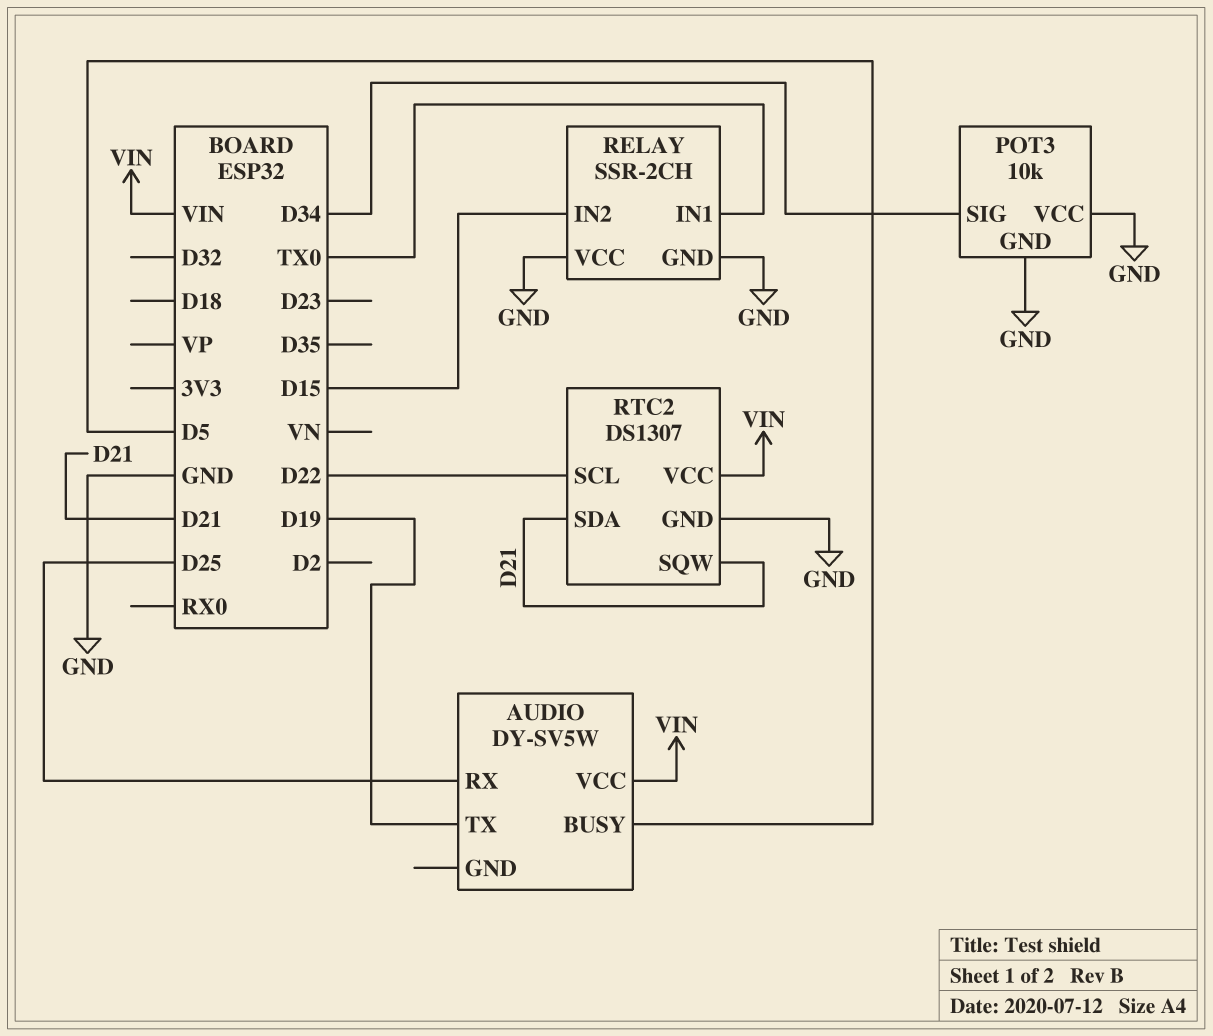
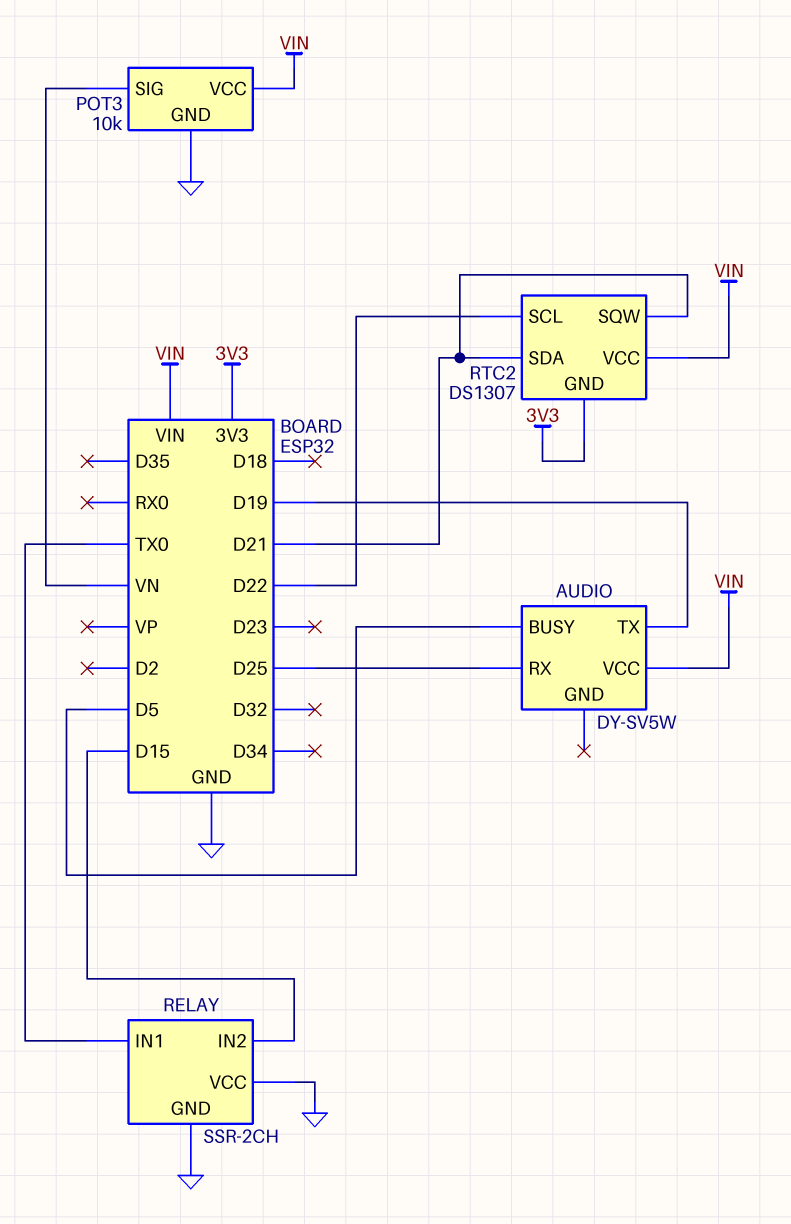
POT3 pin SIG: D34 -> VN
POT3 pin VCC: GND -> VIN
RTC2 pin GND: GND -> 3V3

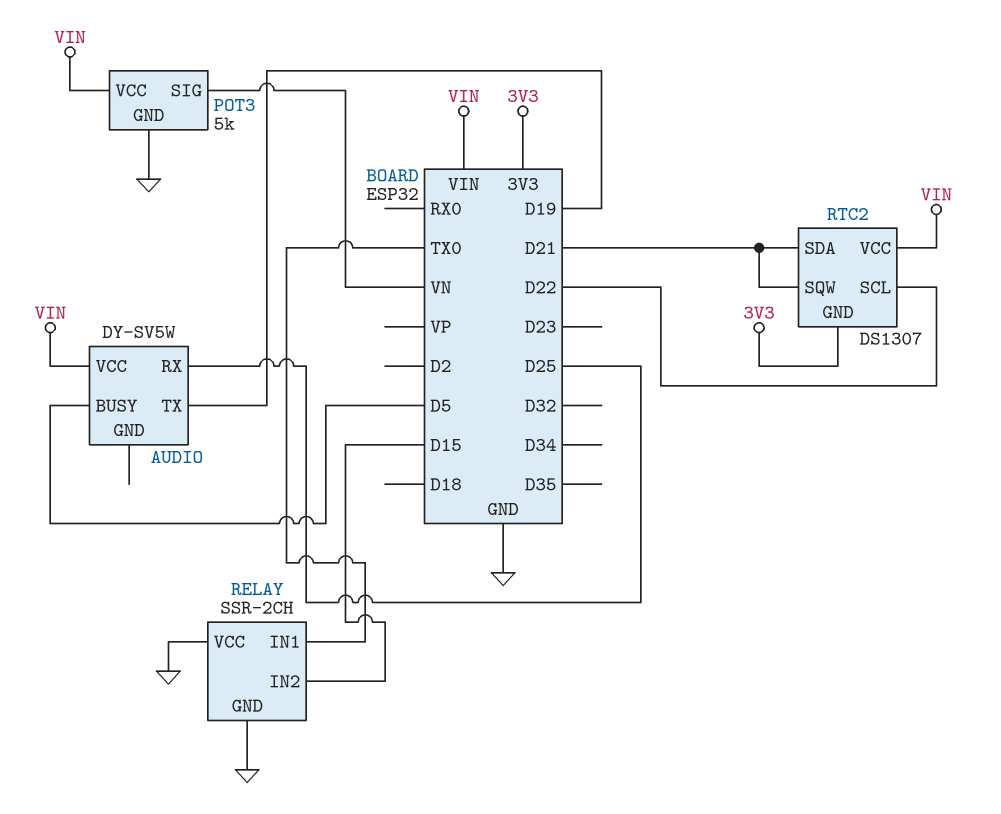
POT3: 10k -> 5k

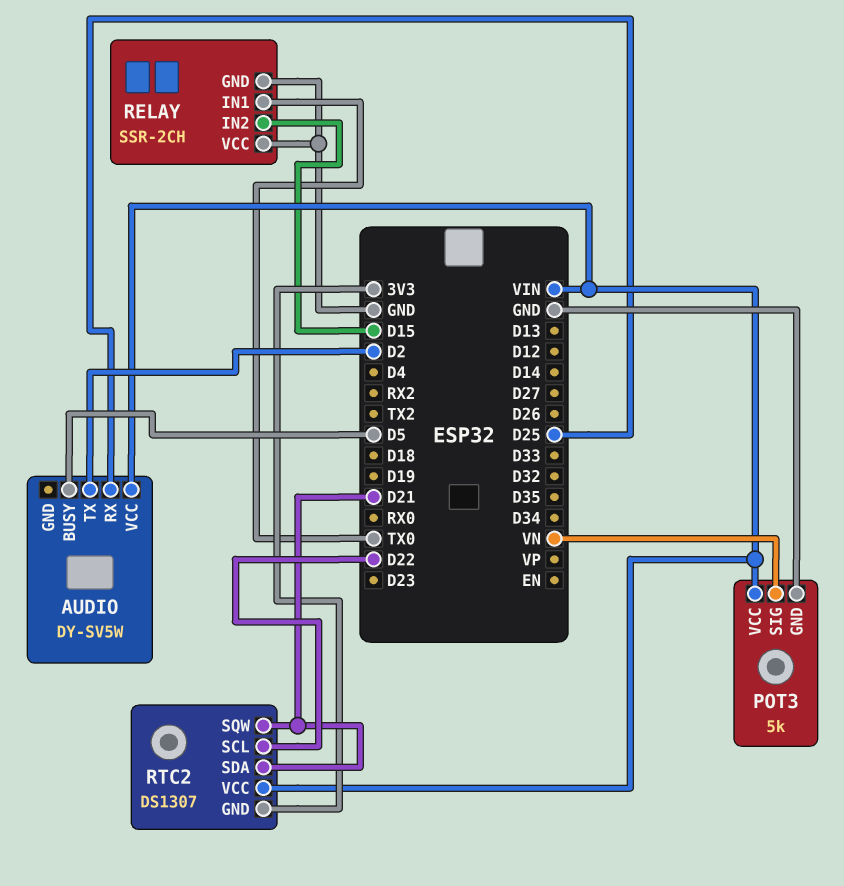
AUDIO pin TX: D19 -> D2

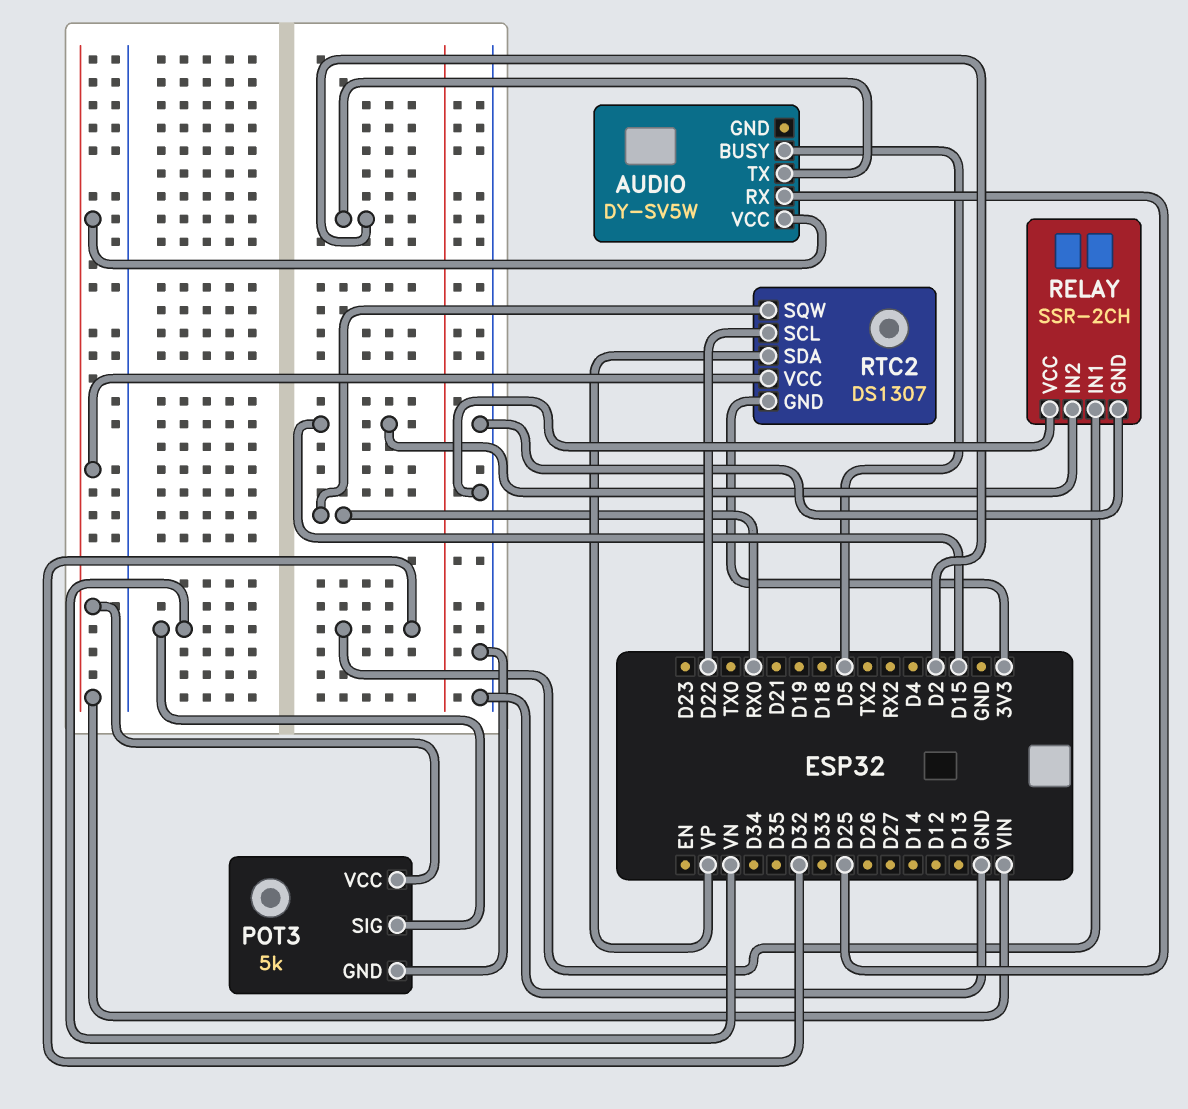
RELAY pin IN1: TX0 -> D32
RTC2 pin SDA: D21 -> VP
RTC2 pin SQW: D21 -> RX0

